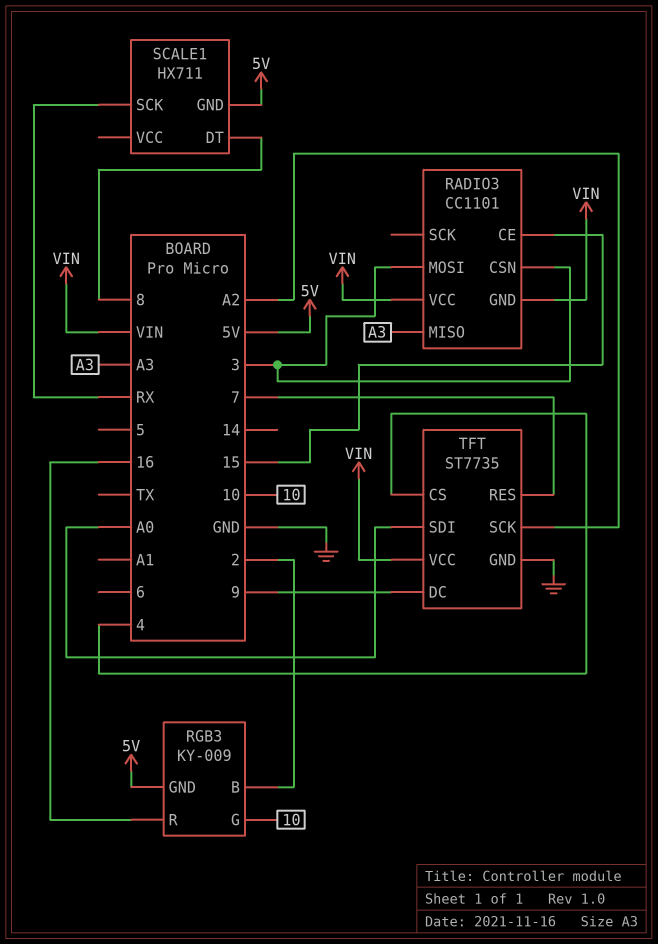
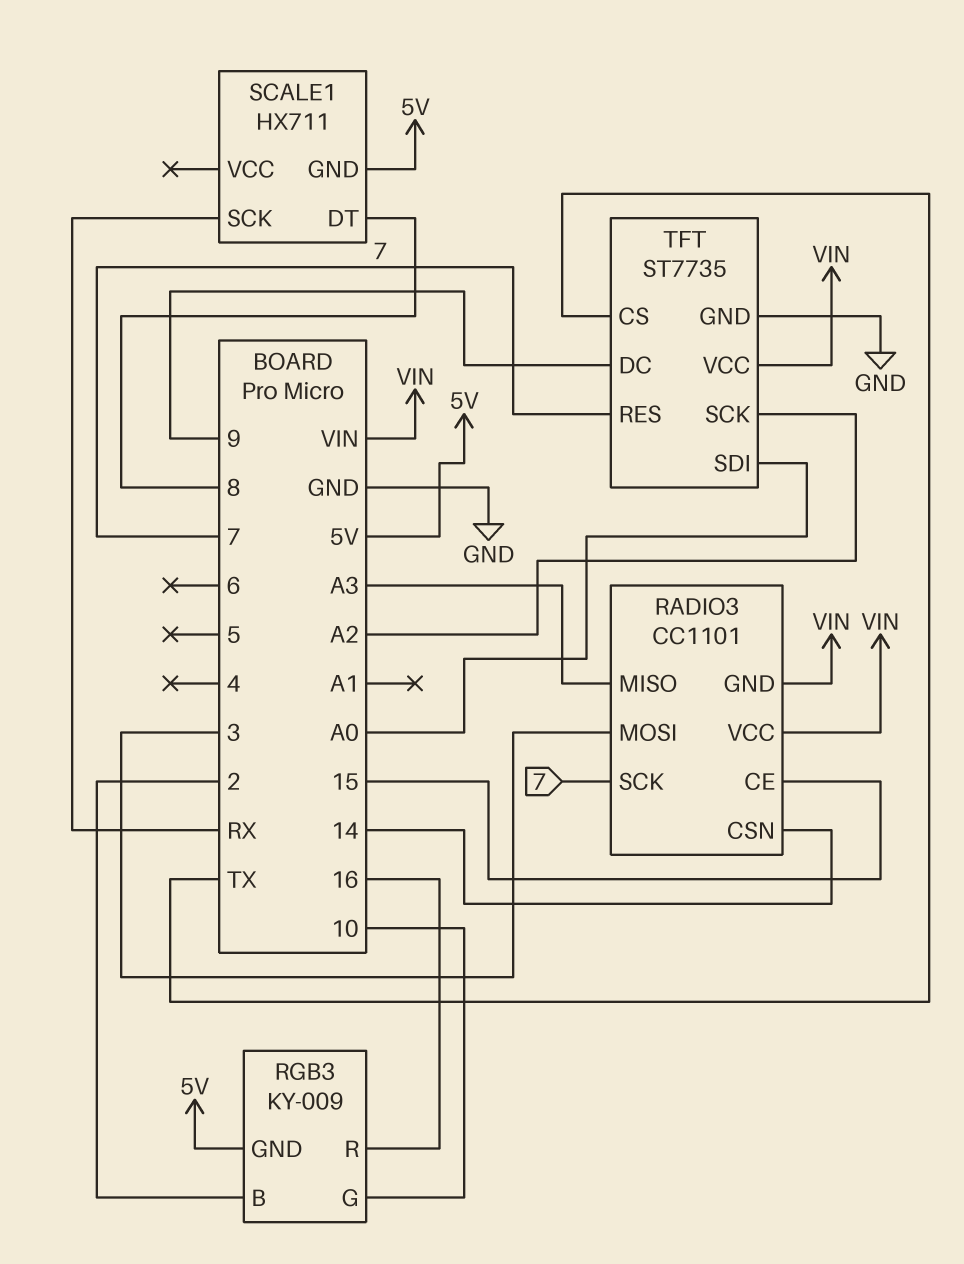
RADIO3 pin CSN: 3 -> 14
RADIO3 pin SCK: none -> 7
TFT pin CS: 4 -> TX

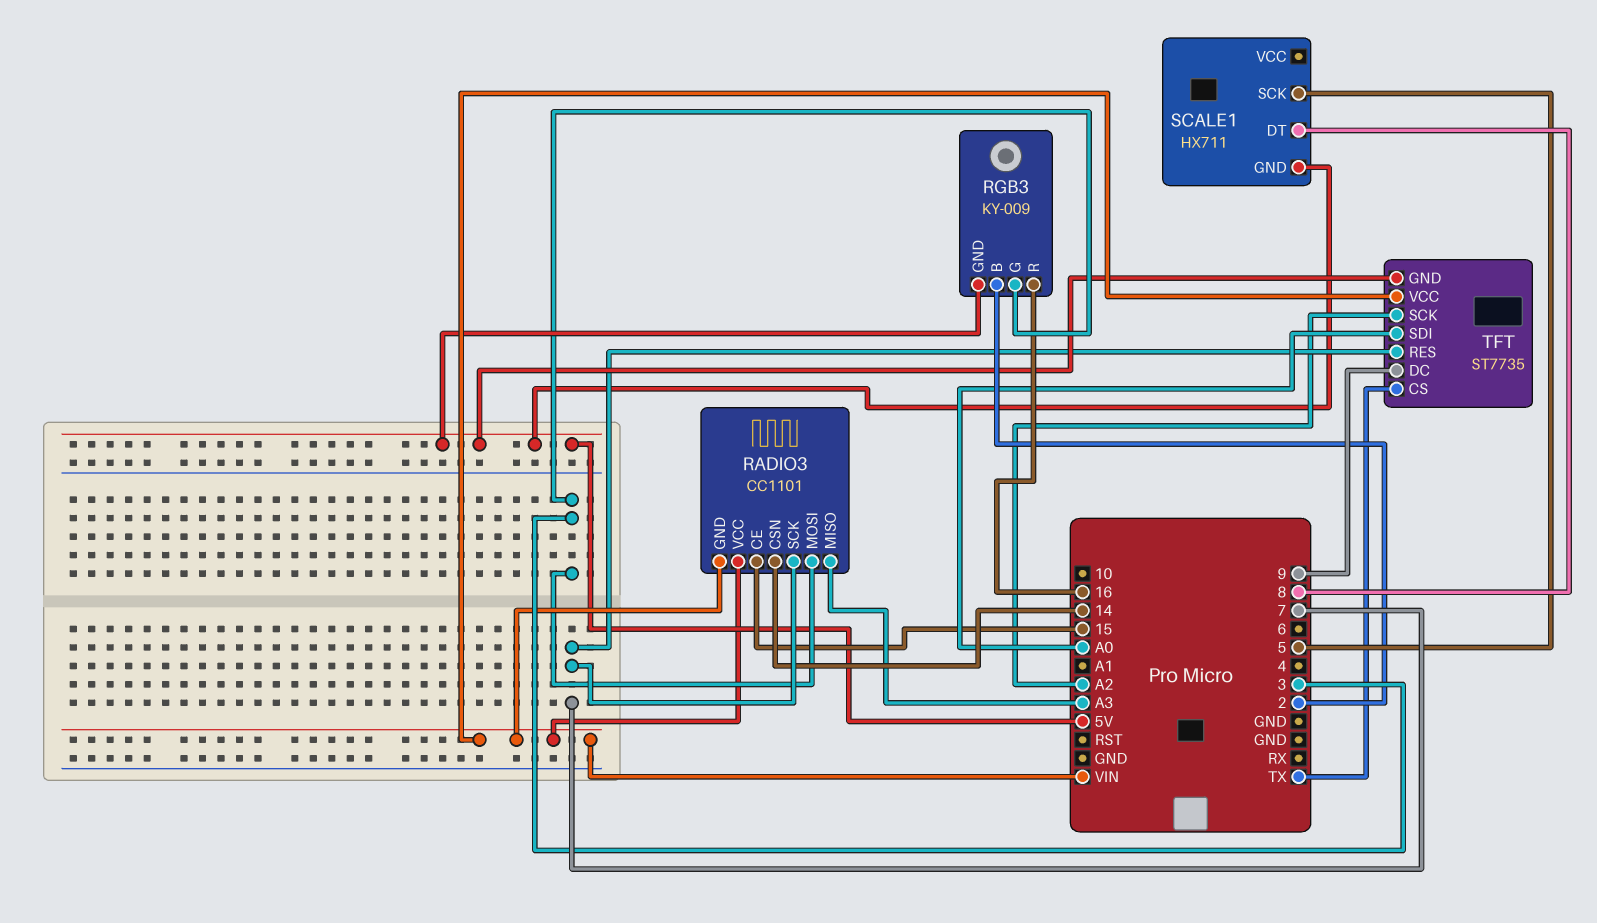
RGB3 pin G: 10 -> 3
SCALE1 pin SCK: RX -> 5
TFT pin GND: GND -> 5V

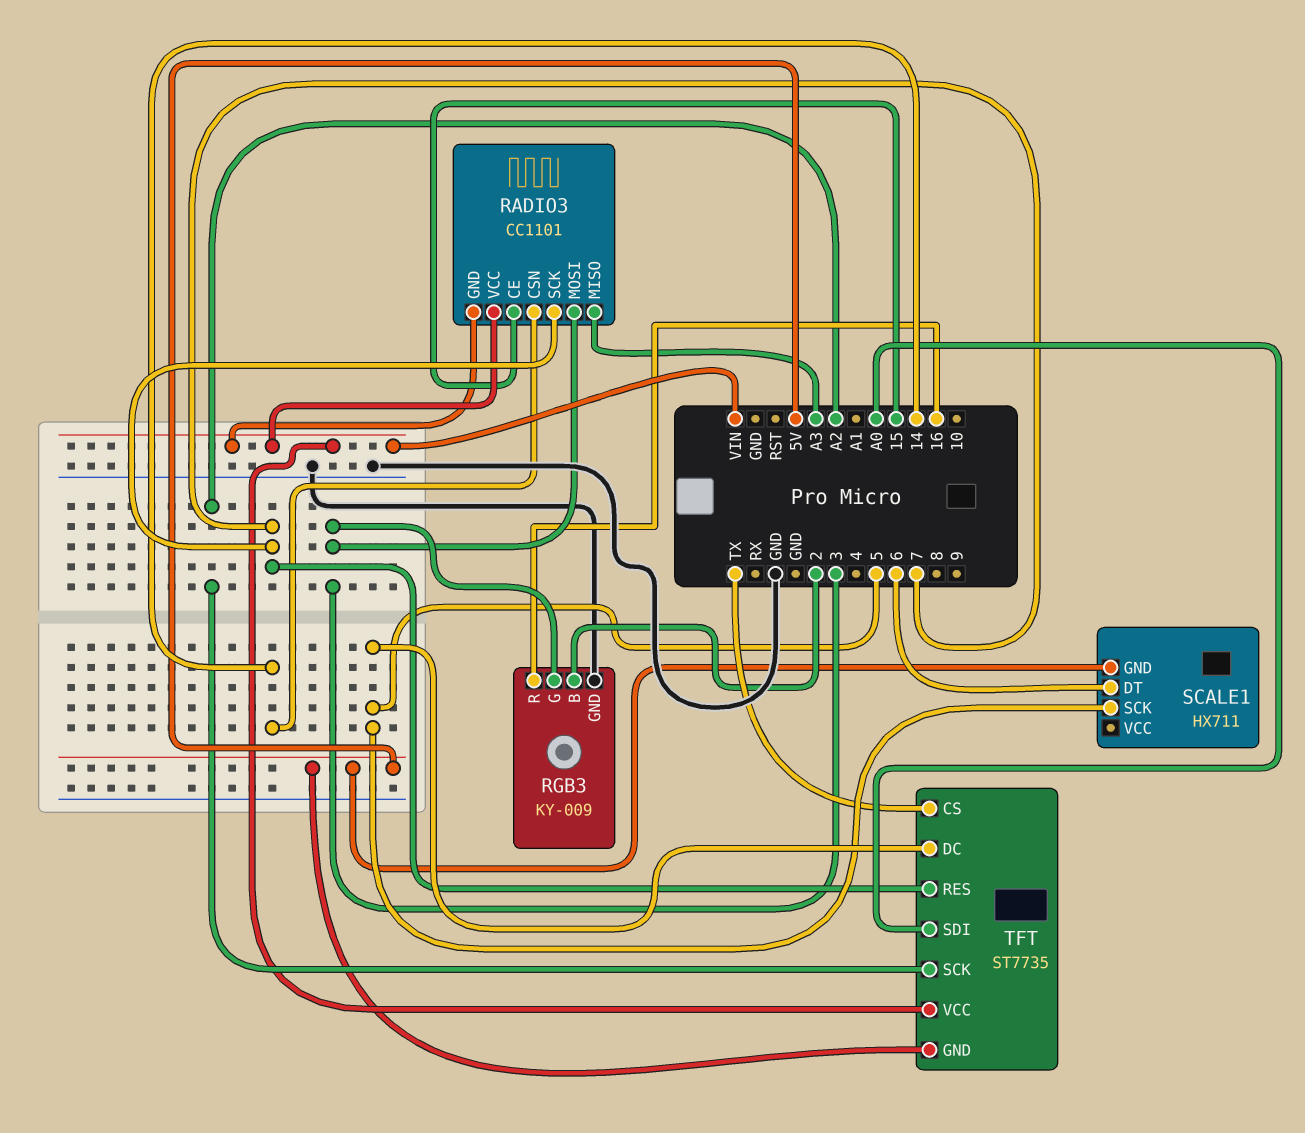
RGB3 pin GND: 5V -> GND
SCALE1 pin DT: 8 -> 6
TFT pin DC: 9 -> 5

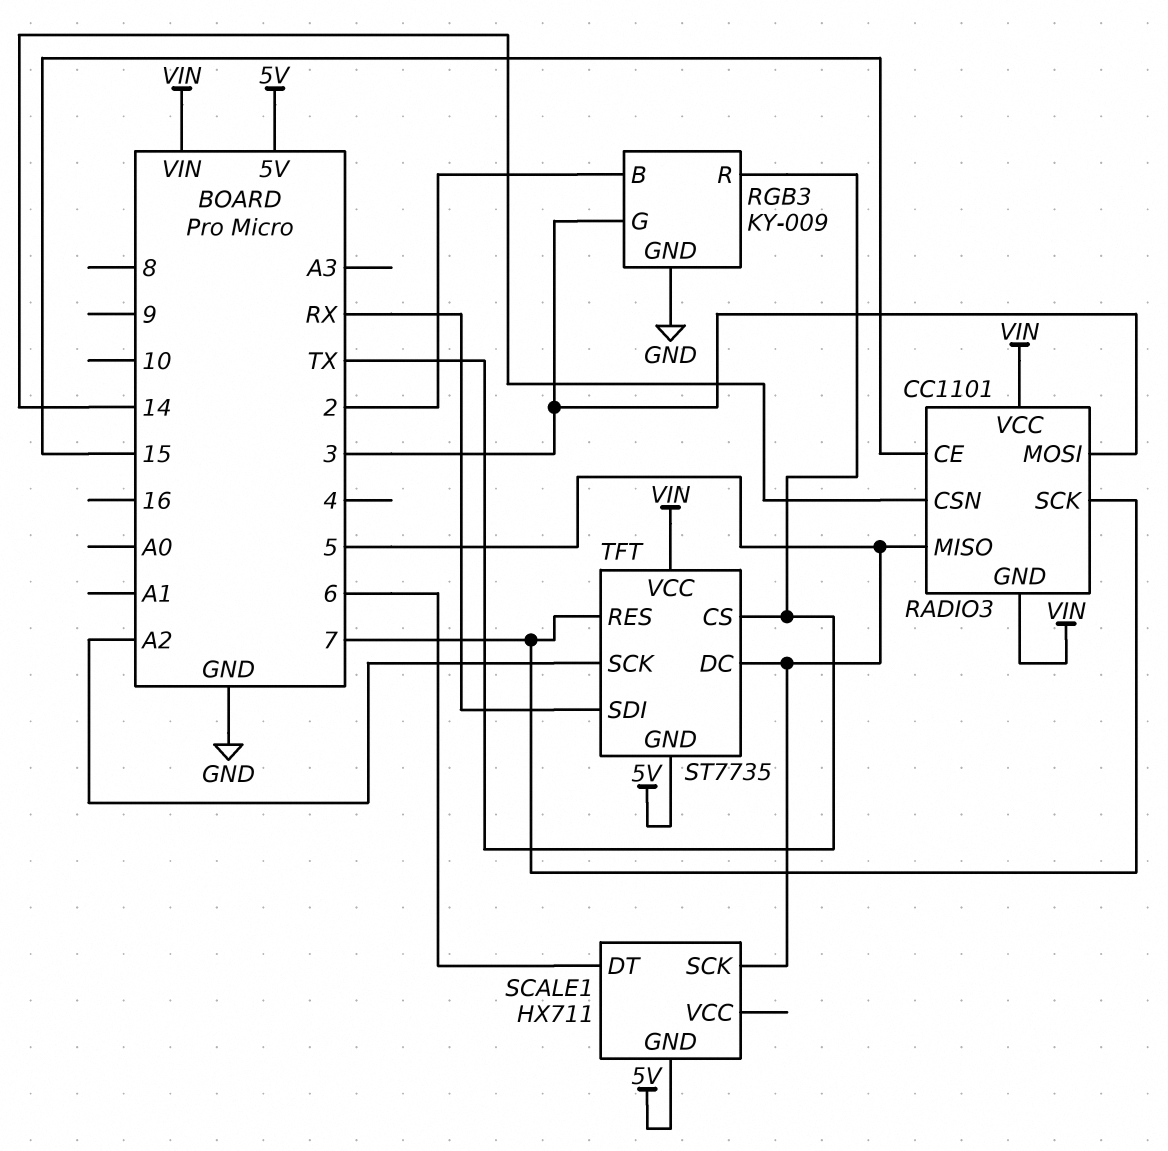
RADIO3 pin MISO: A3 -> 5
RGB3 pin R: 16 -> TX
TFT pin SDI: A0 -> RX

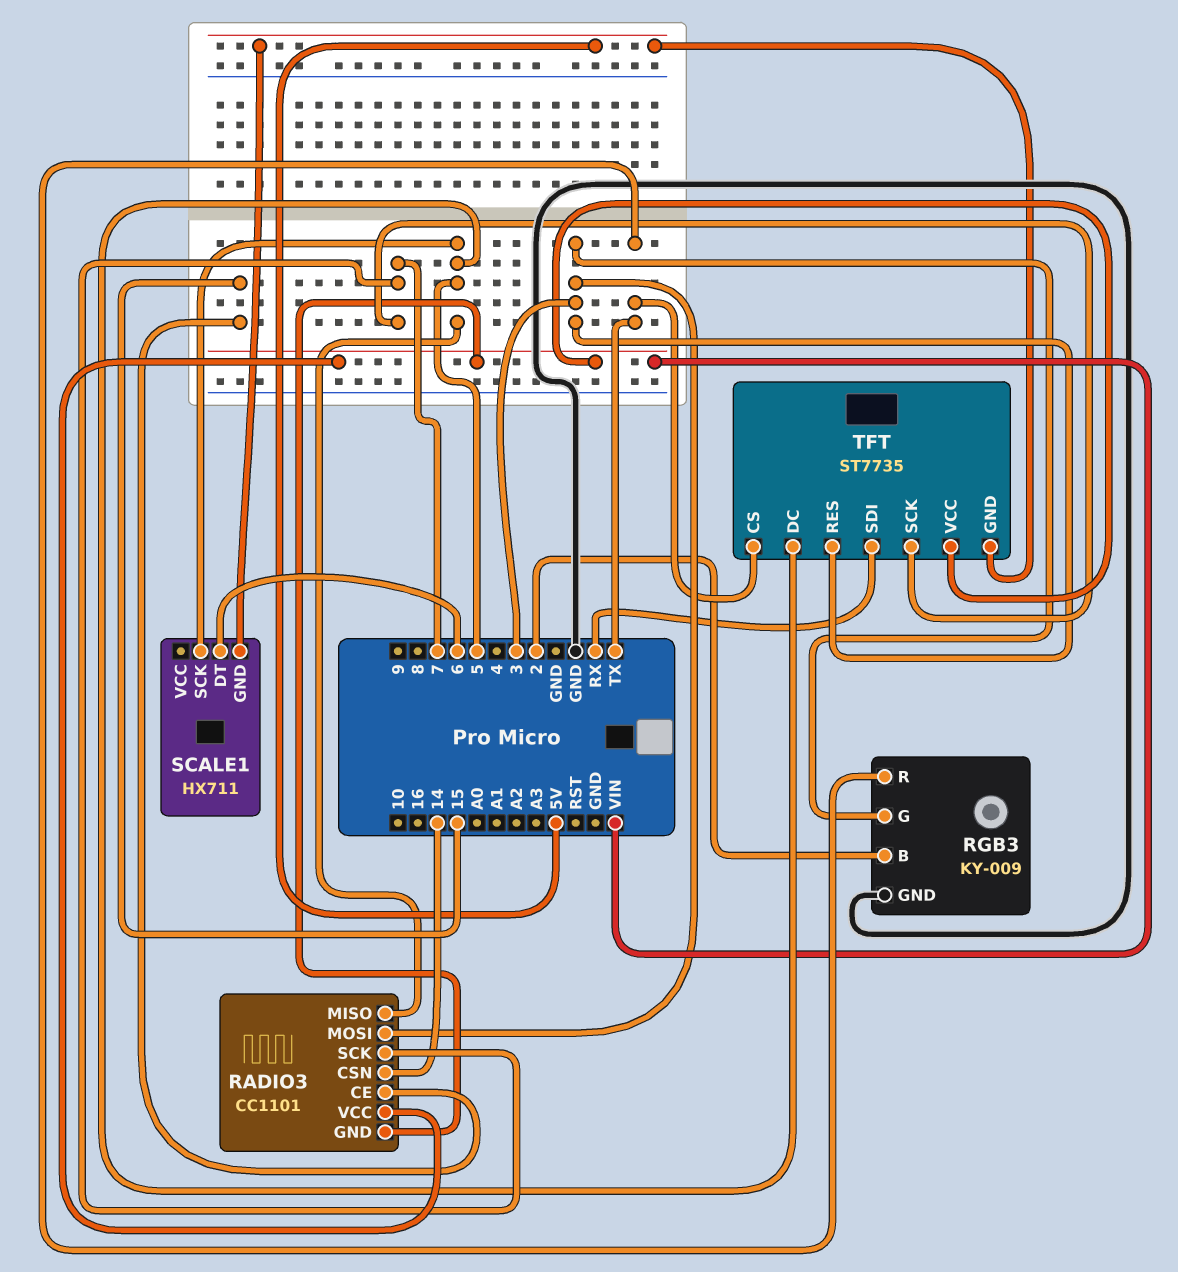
TFT pin RES: 7 -> 3
TFT pin SCK: A2 -> 7

